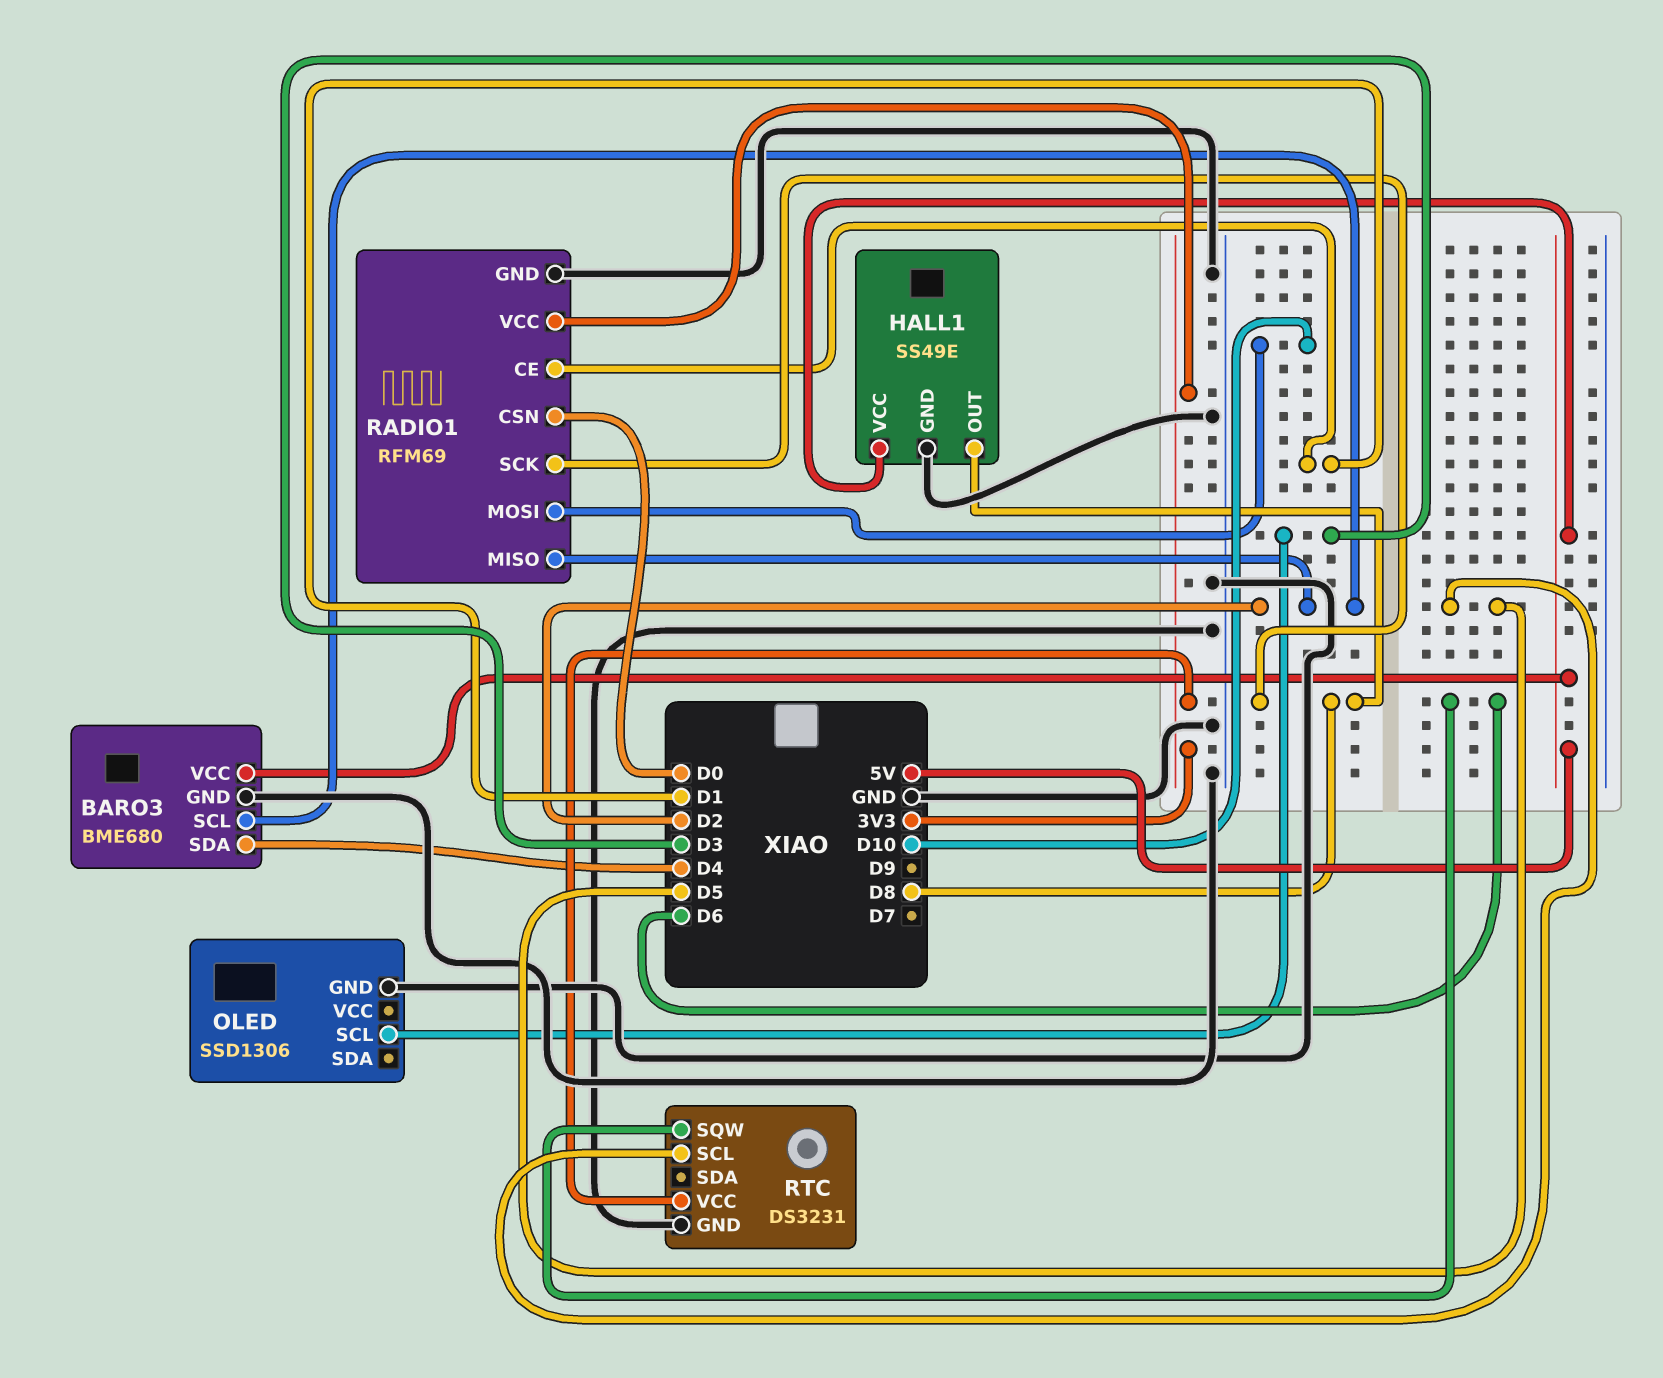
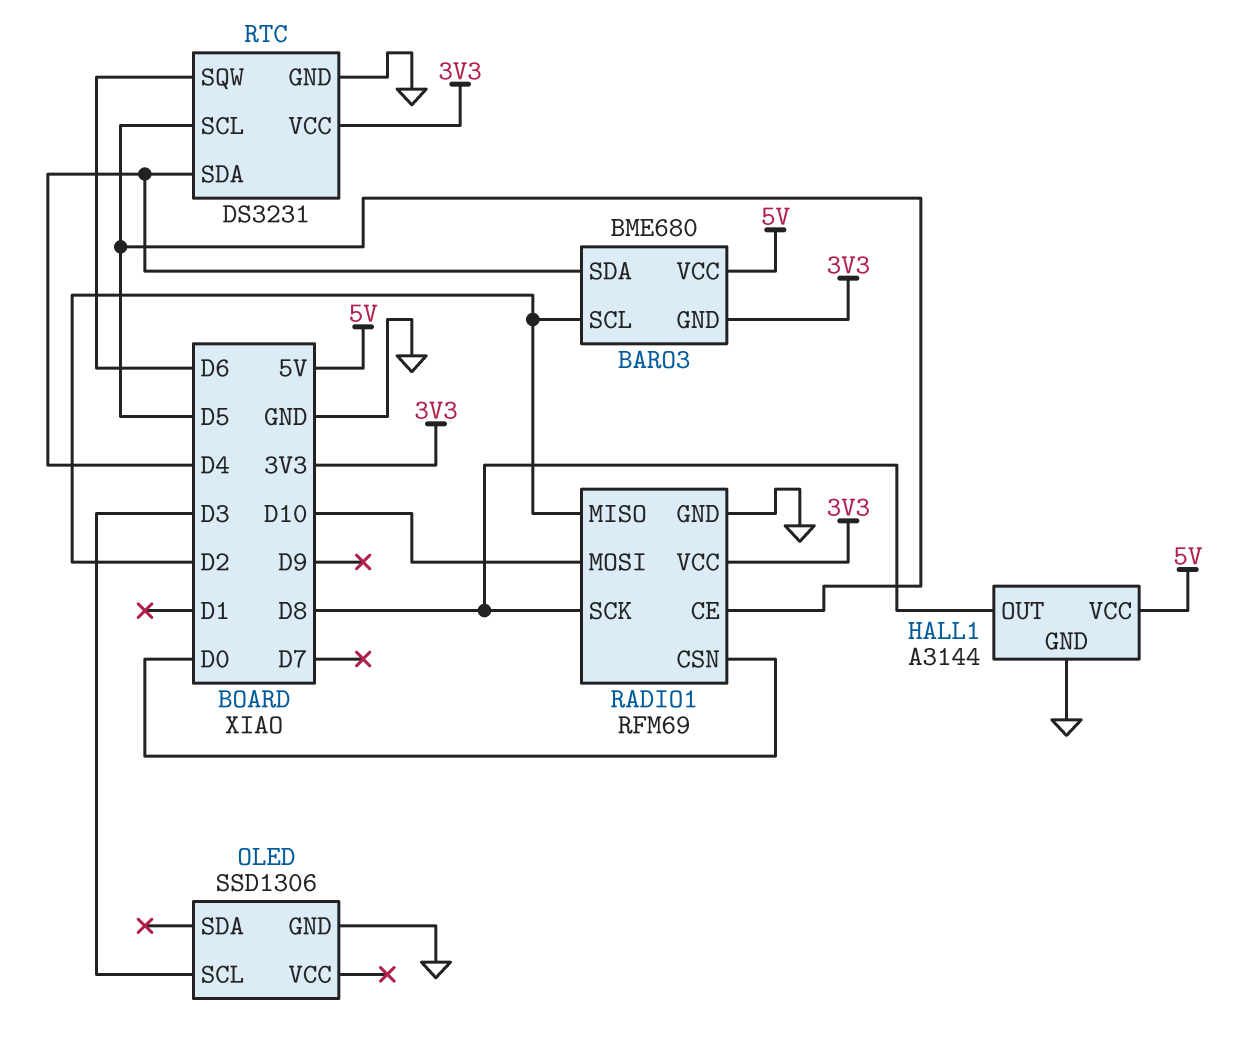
BARO3 pin GND: GND -> 3V3
HALL1: SS49E -> A3144
RADIO1 pin CE: D1 -> D5
RTC pin SDA: none -> D4

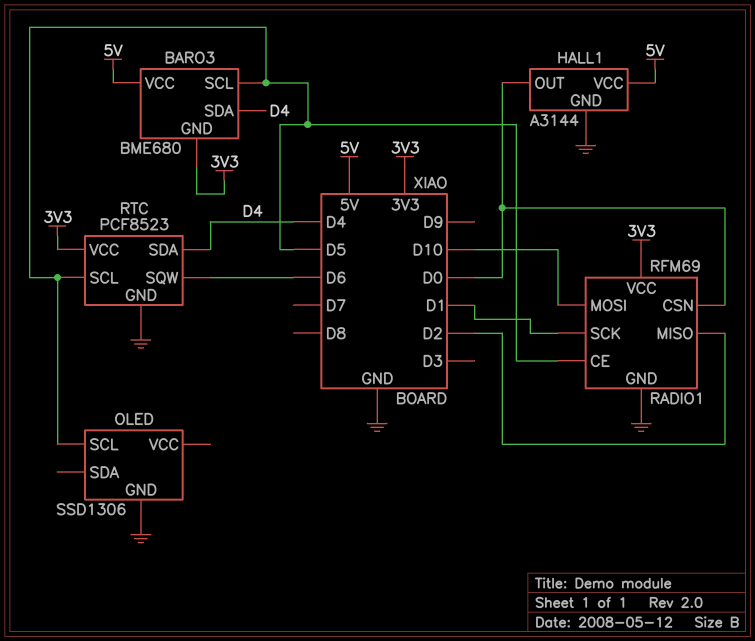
BARO3 pin SCL: D2 -> D5
HALL1 pin OUT: D8 -> D0
OLED pin SCL: D3 -> D5
RADIO1 pin SCK: D8 -> D1
RTC: DS3231 -> PCF8523

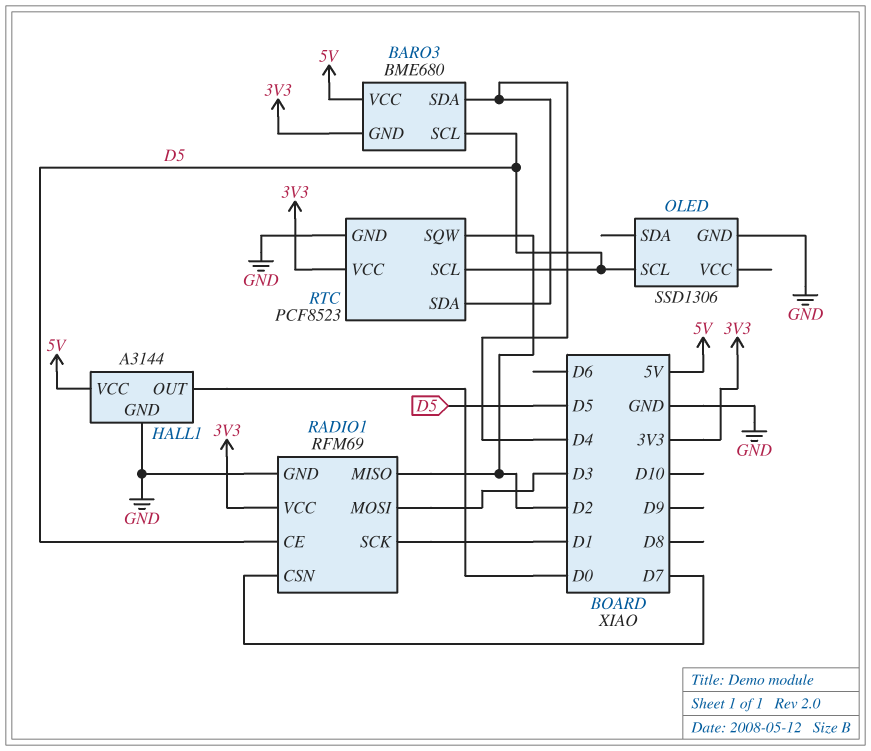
RADIO1 pin CSN: D0 -> D7
RADIO1 pin MOSI: D10 -> D3
RTC pin SQW: D6 -> D2

